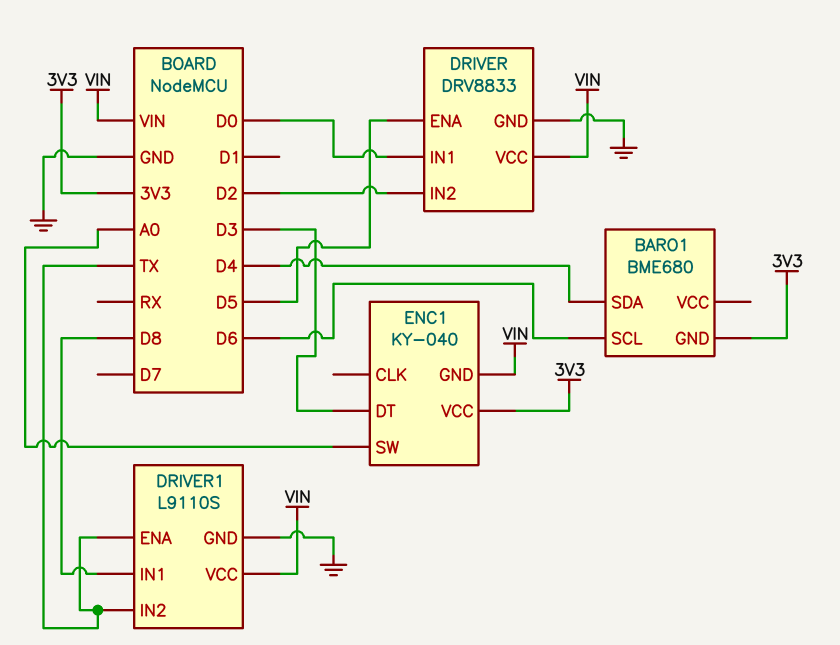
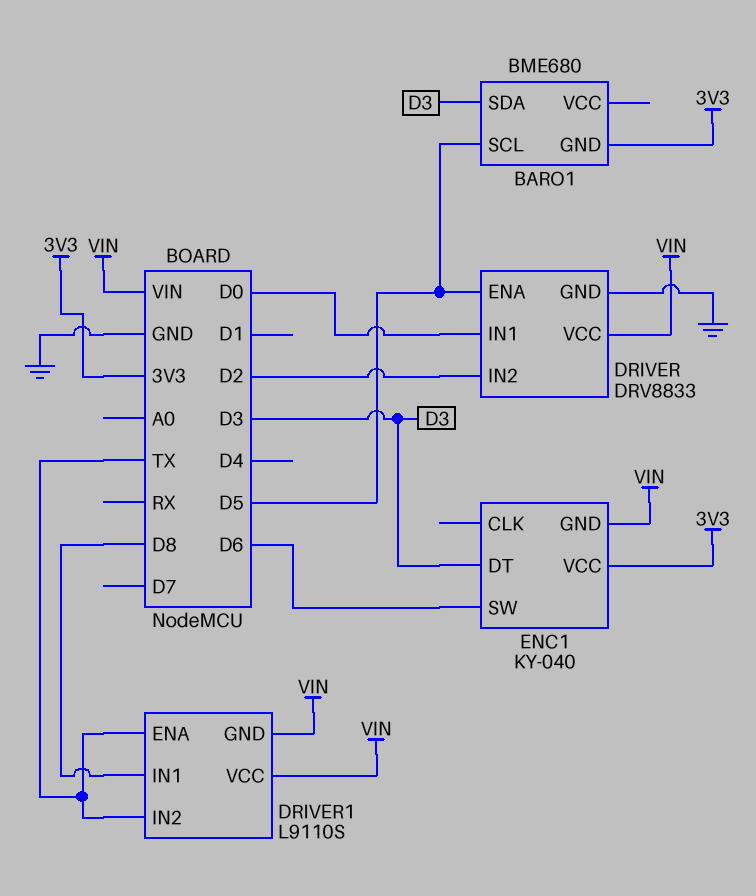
BARO1 pin SCL: D6 -> D5
BARO1 pin SDA: D4 -> D3
DRIVER1 pin GND: GND -> VIN
ENC1 pin SW: A0 -> D6

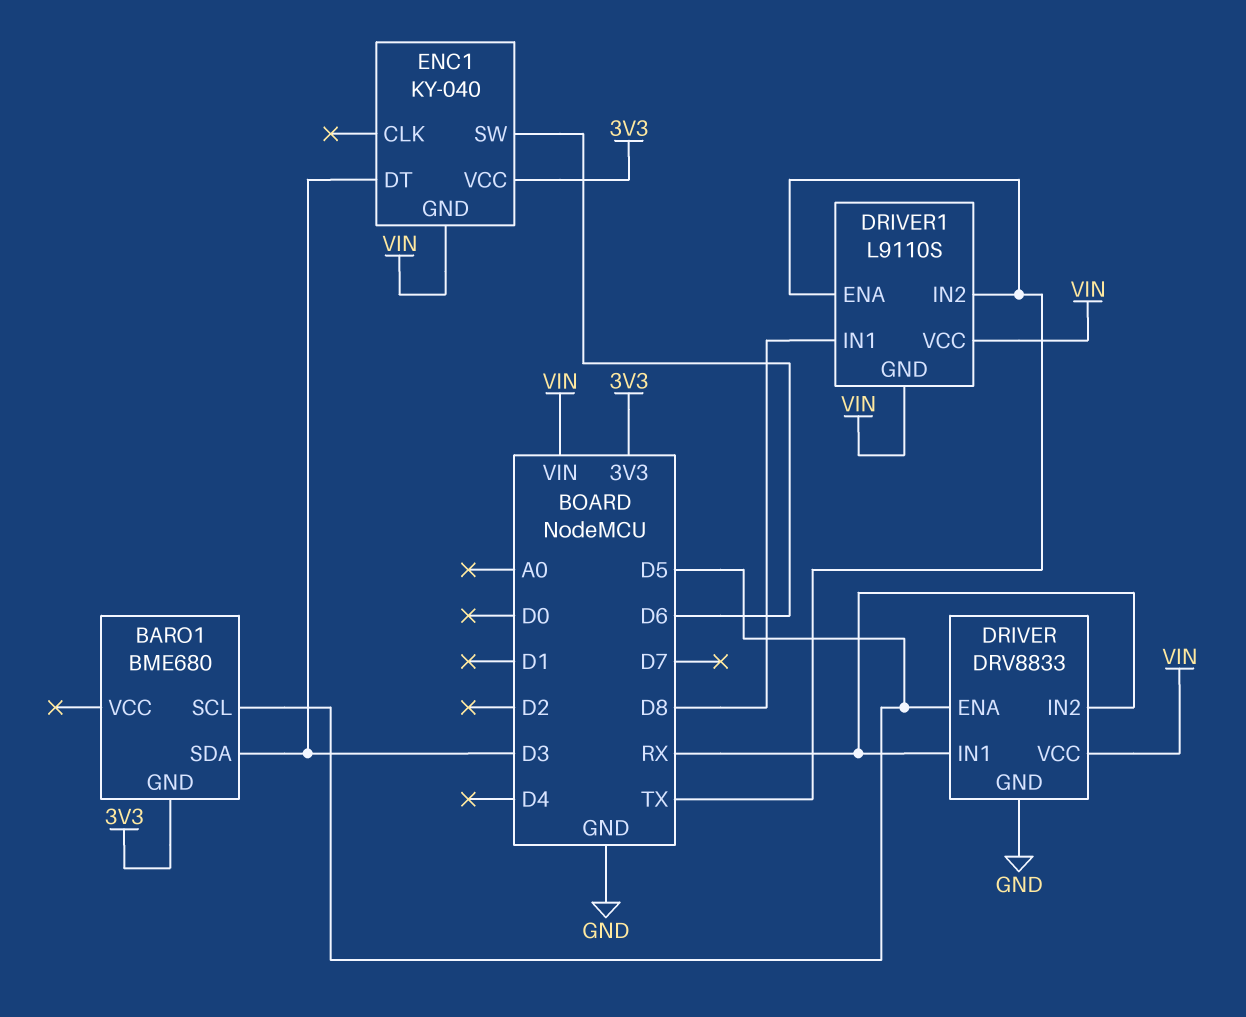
DRIVER pin IN1: D0 -> RX
DRIVER pin IN2: D2 -> RX

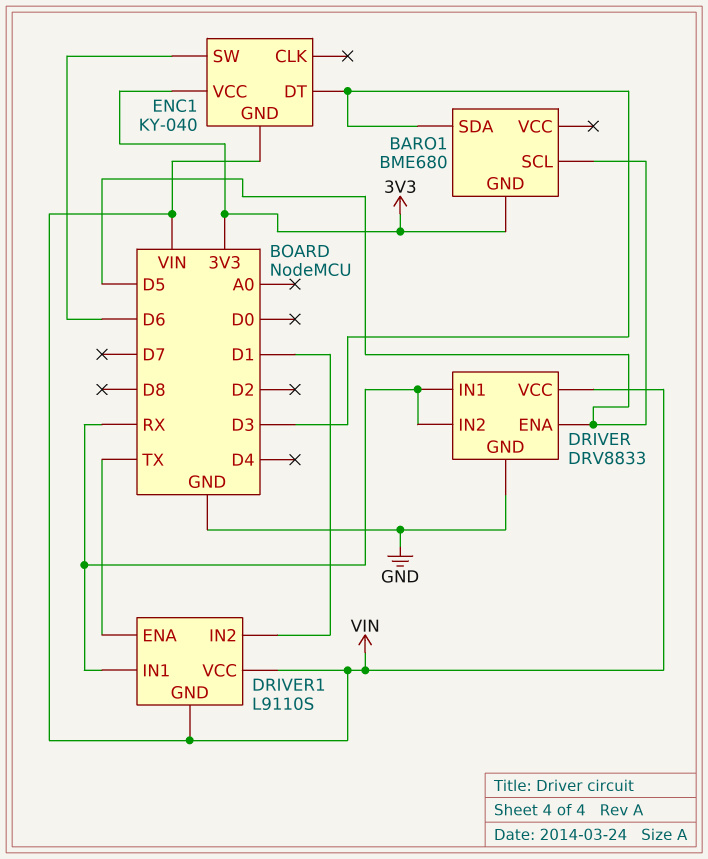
DRIVER1 pin IN1: D8 -> RX
DRIVER1 pin IN2: TX -> D1

